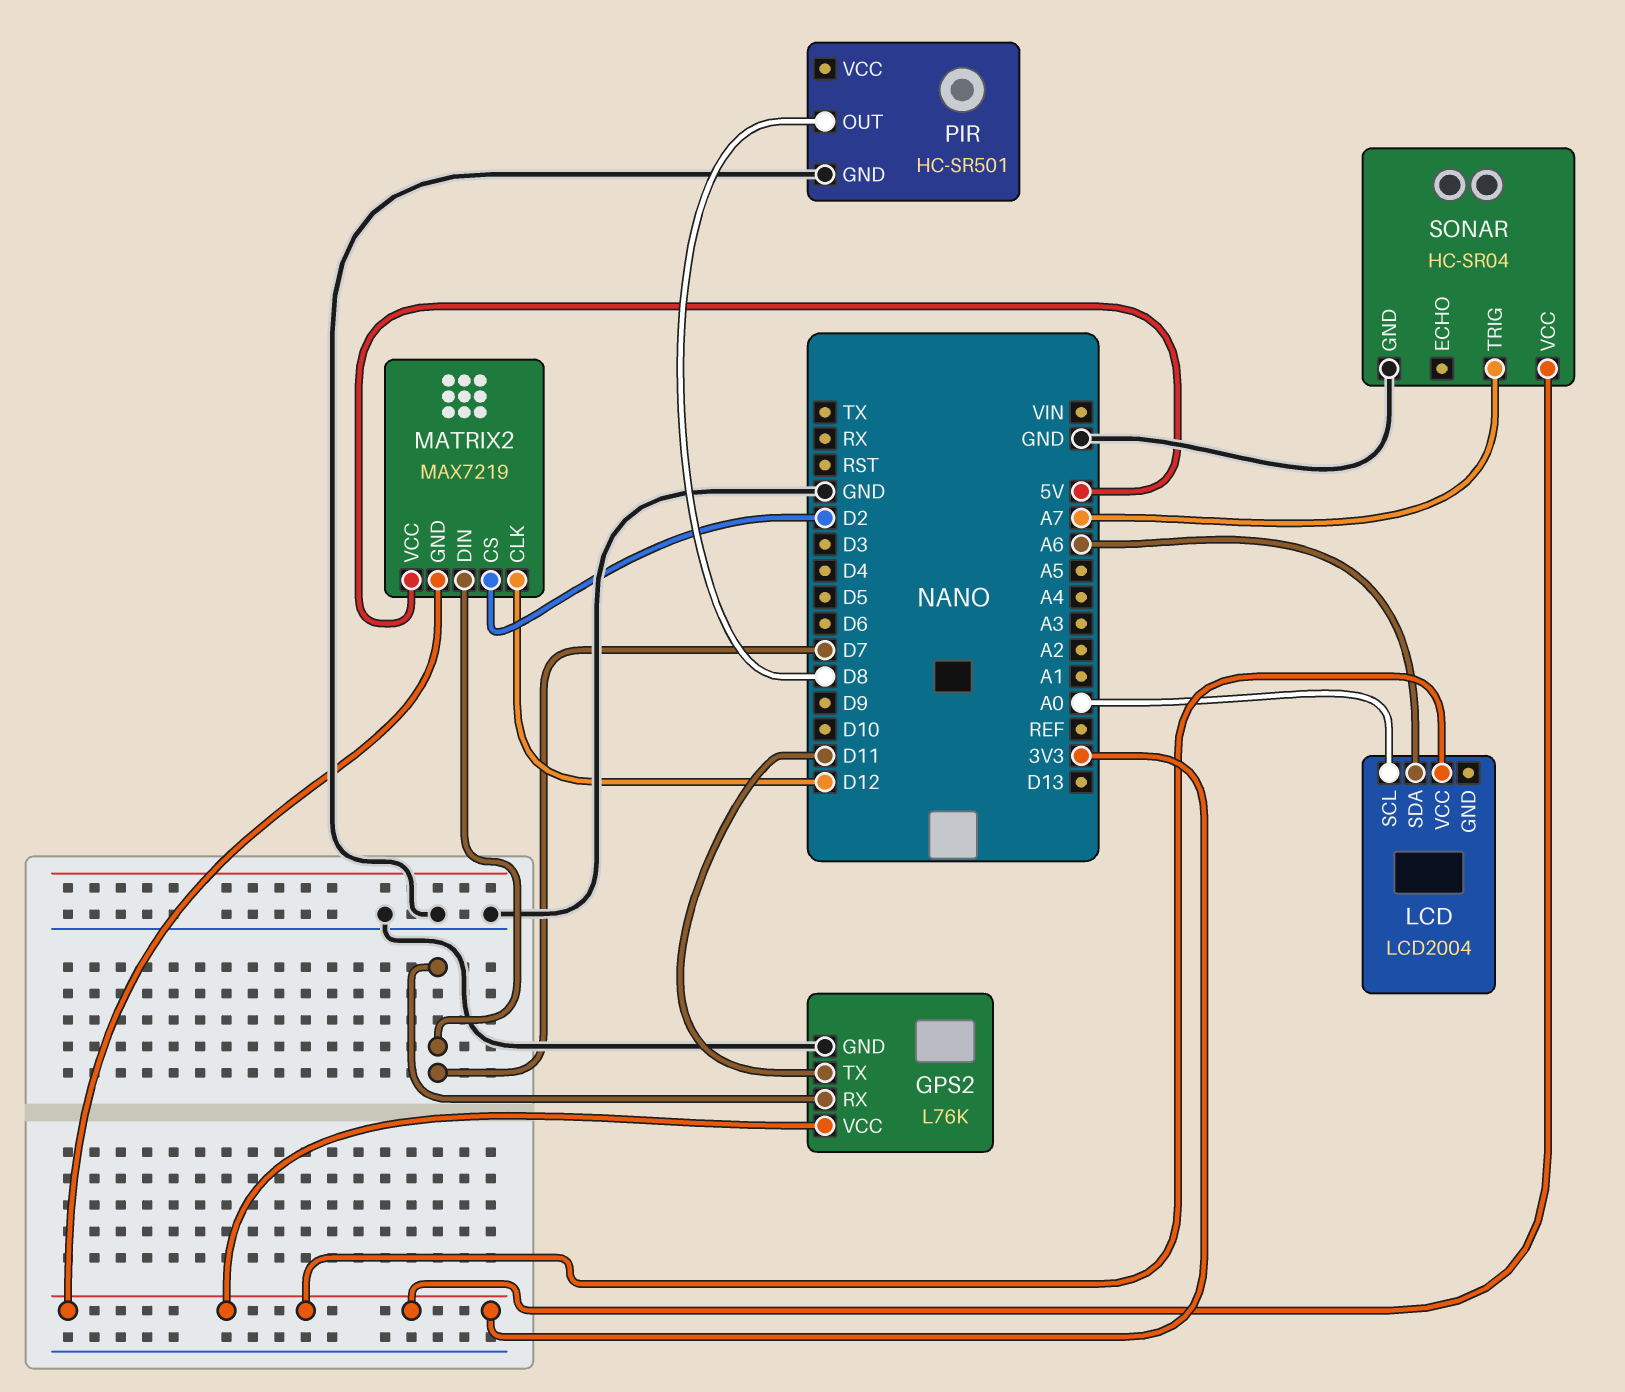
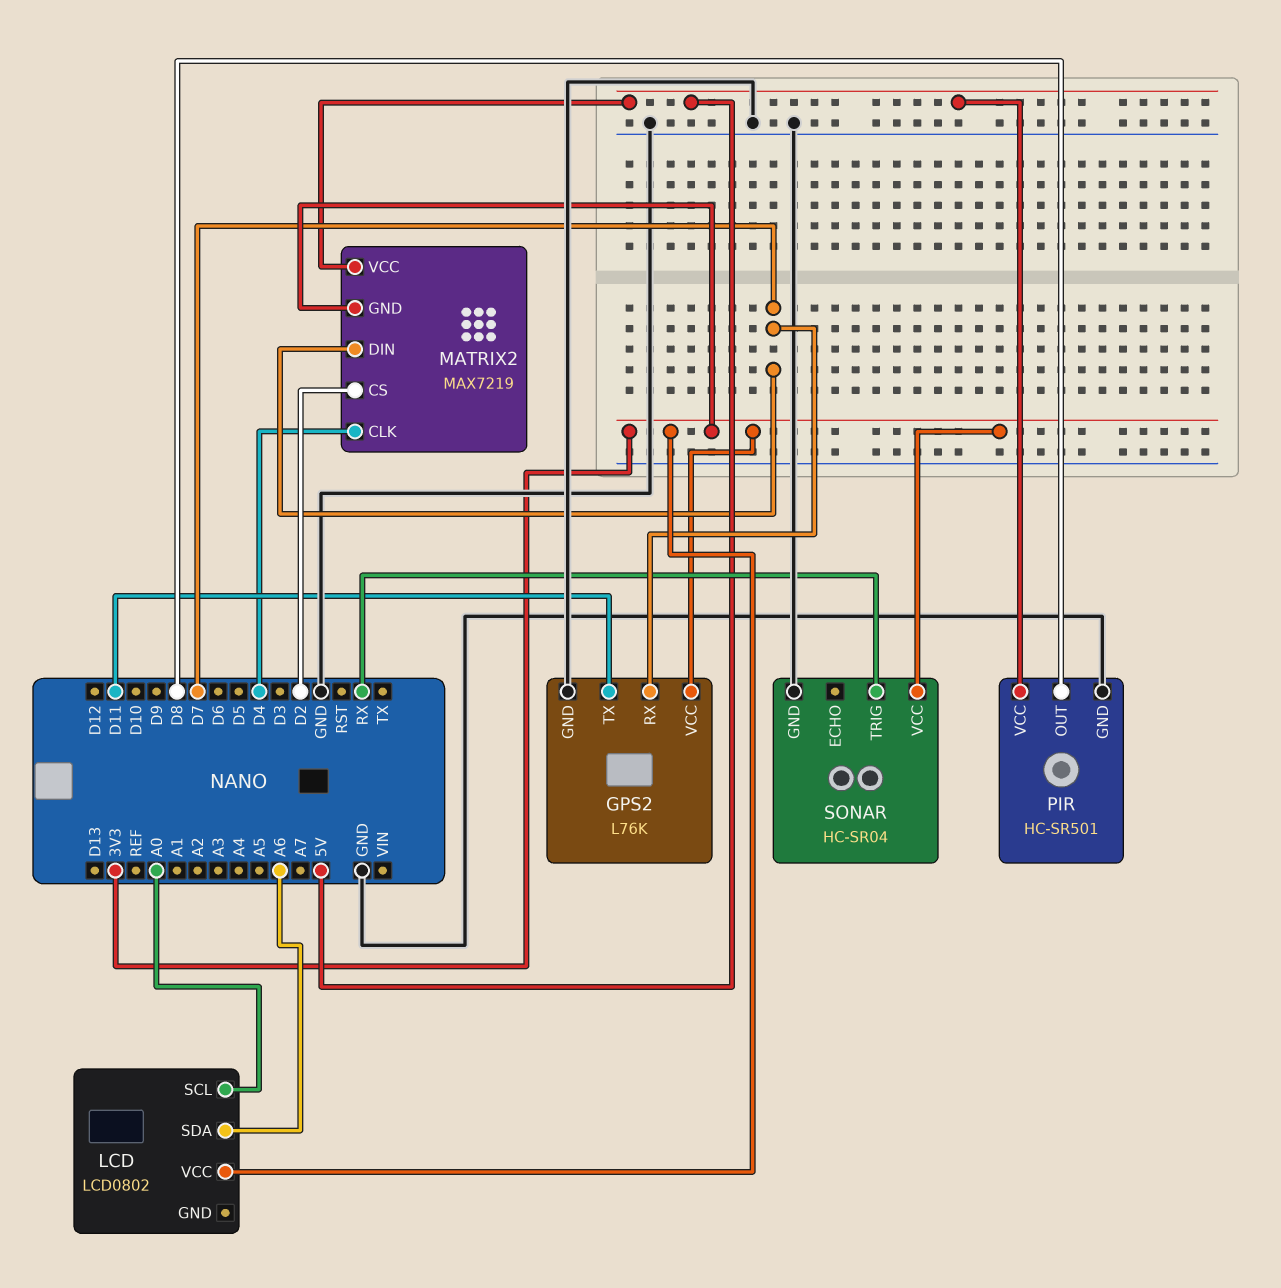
LCD: LCD2004 -> LCD0802
MATRIX2 pin CLK: D12 -> D4
PIR pin VCC: none -> 5V
SONAR pin TRIG: A7 -> RX

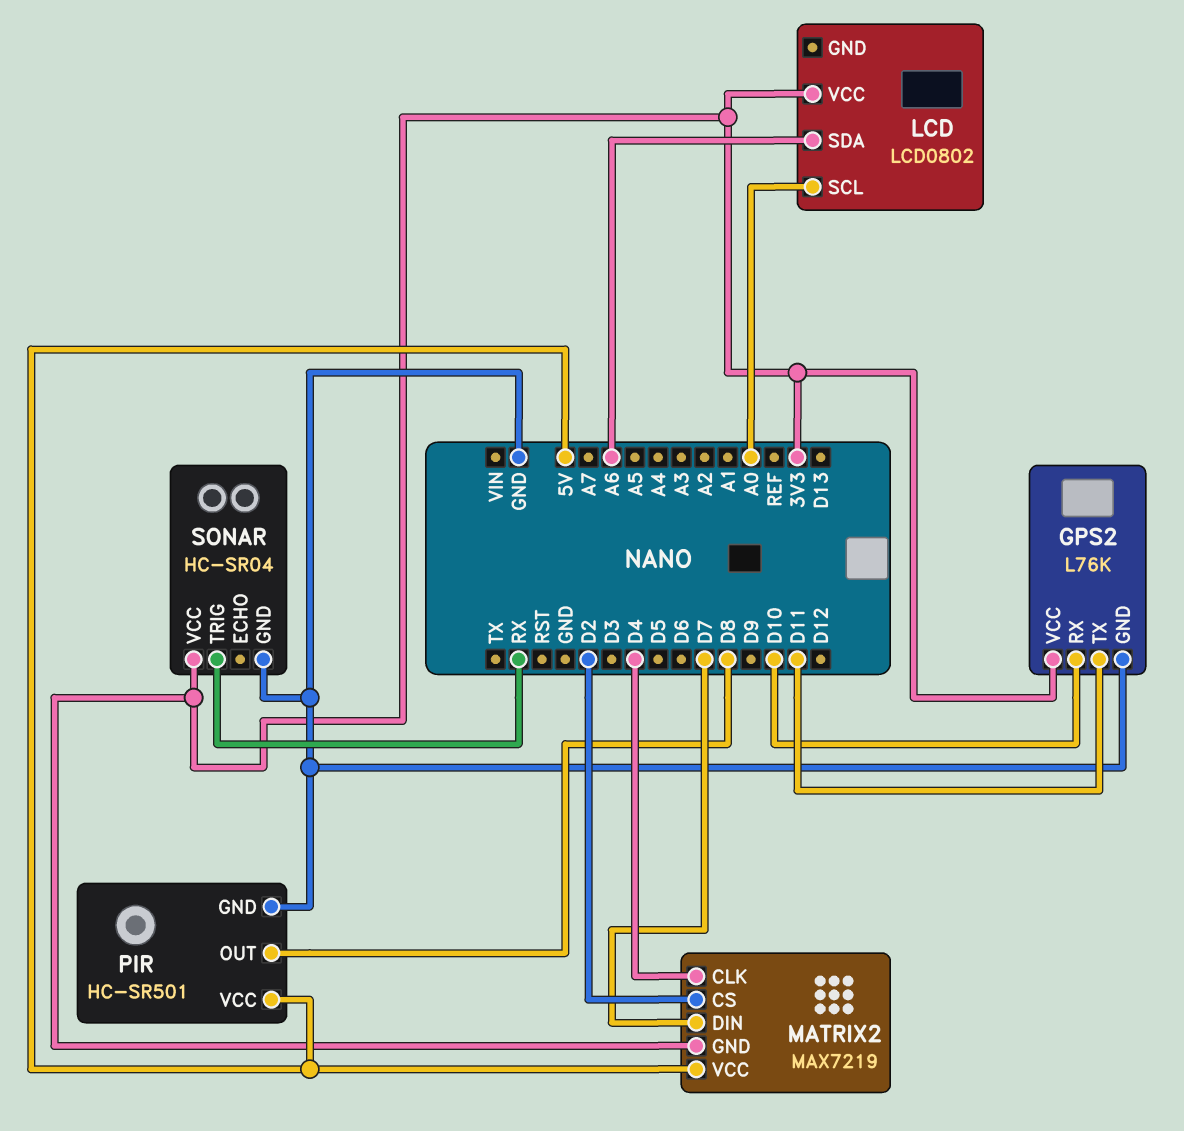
GPS2 pin RX: D7 -> D10

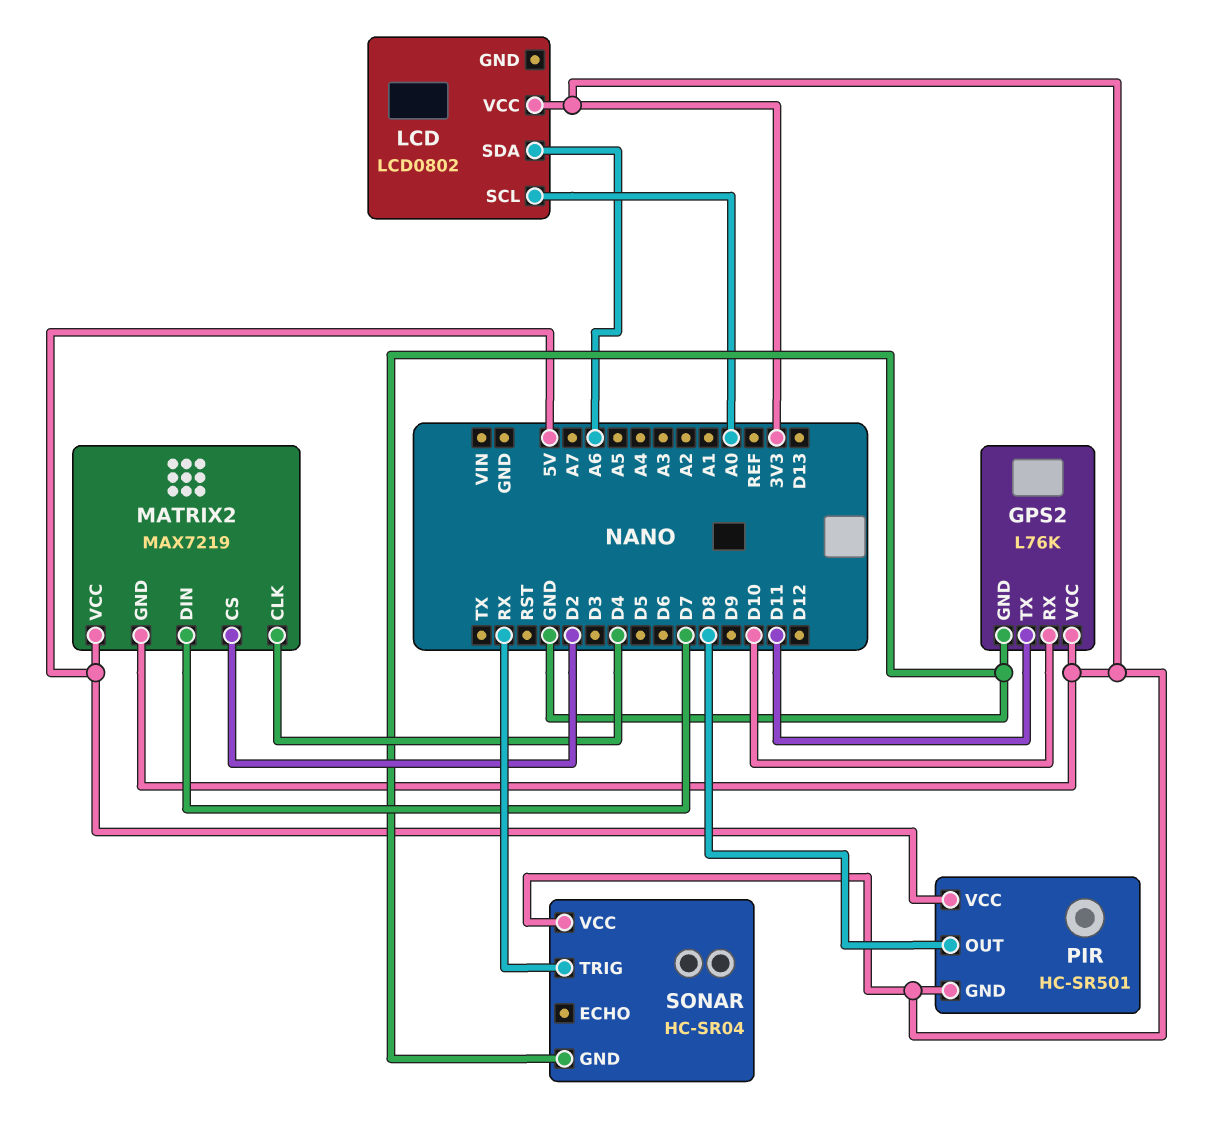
PIR pin GND: GND -> 3V3

